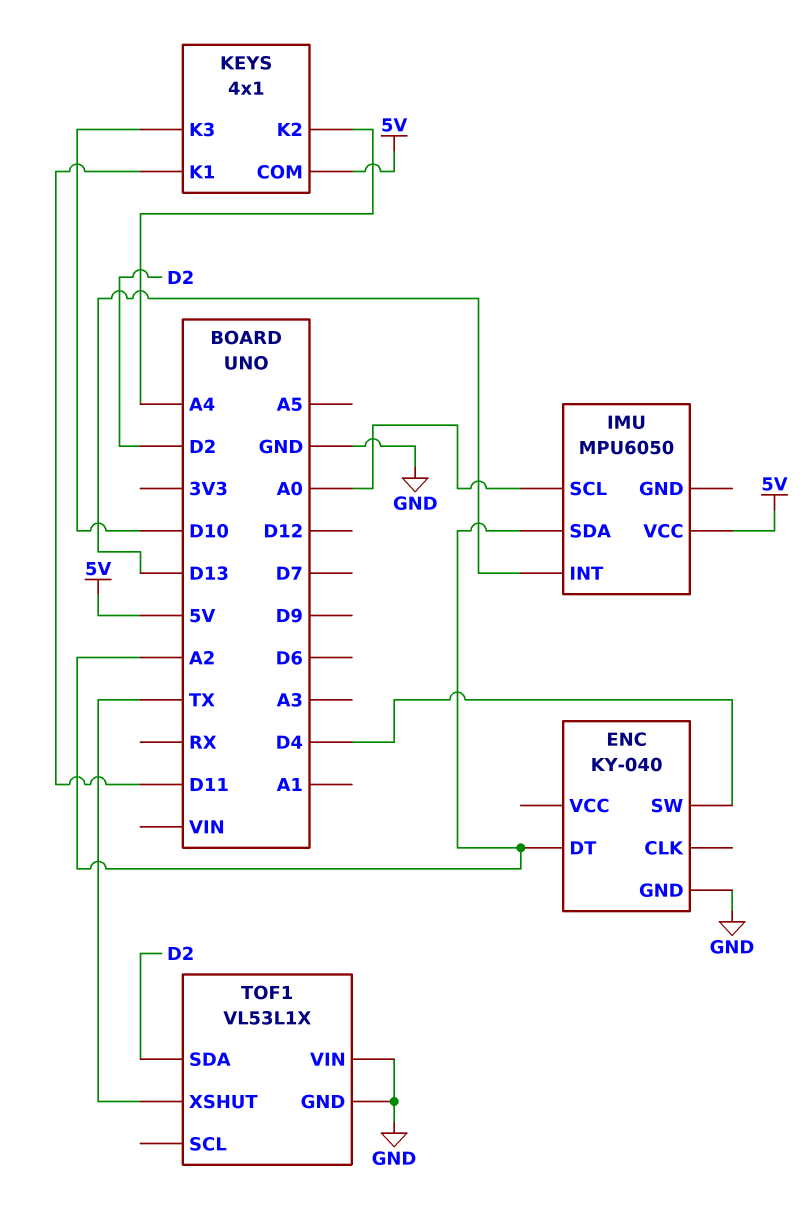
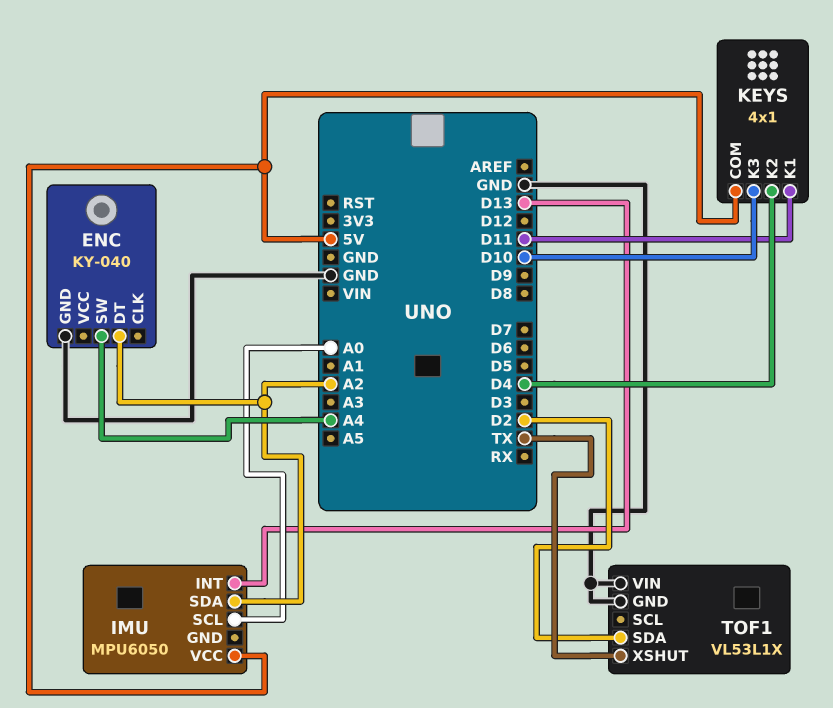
ENC pin SW: D4 -> A4
KEYS pin K2: A4 -> D4

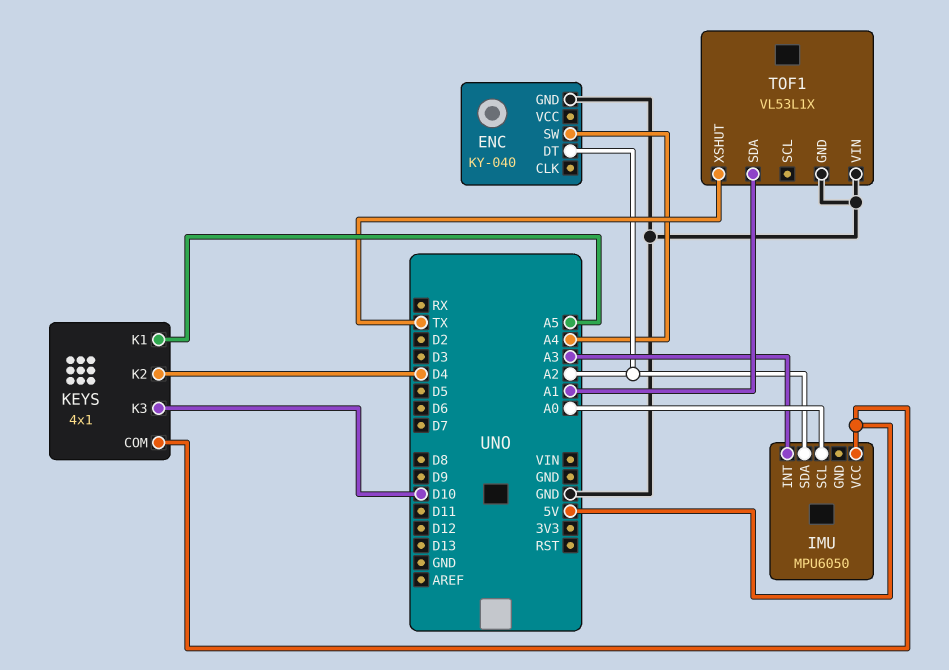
IMU pin INT: D13 -> A3
KEYS pin K1: D11 -> A5
TOF1 pin SDA: D2 -> A1

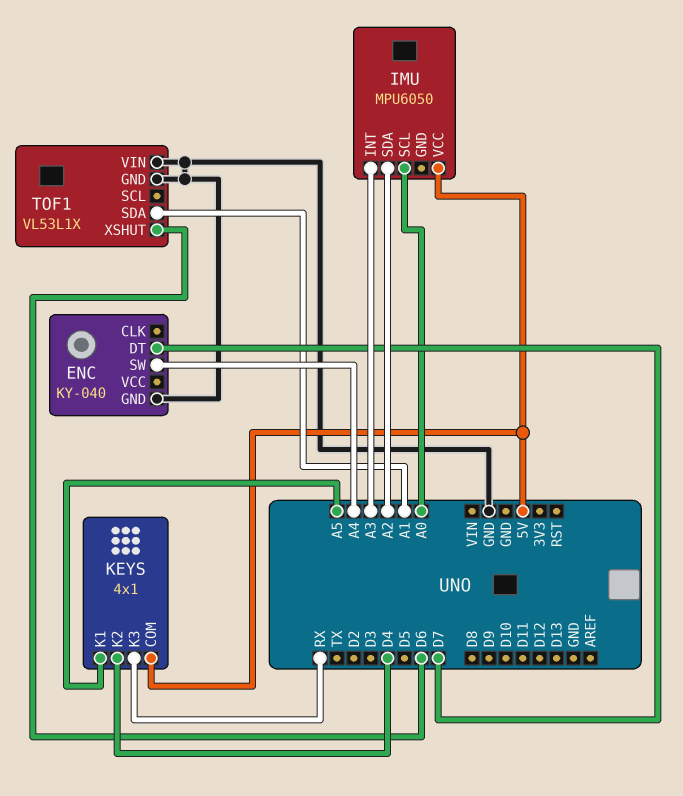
ENC pin DT: A2 -> D7
KEYS pin K3: D10 -> RX
TOF1 pin XSHUT: TX -> D6

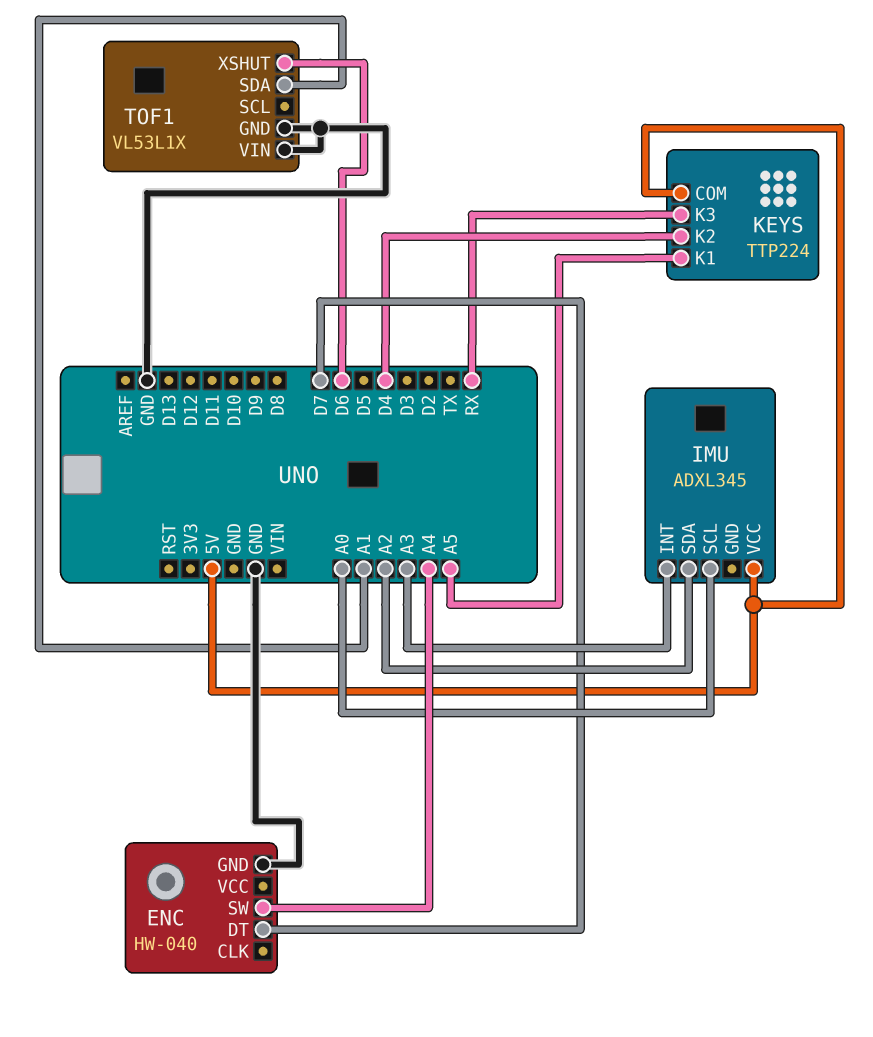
ENC: KY-040 -> HW-040
IMU: MPU6050 -> ADXL345
KEYS: 4x1 -> TTP224

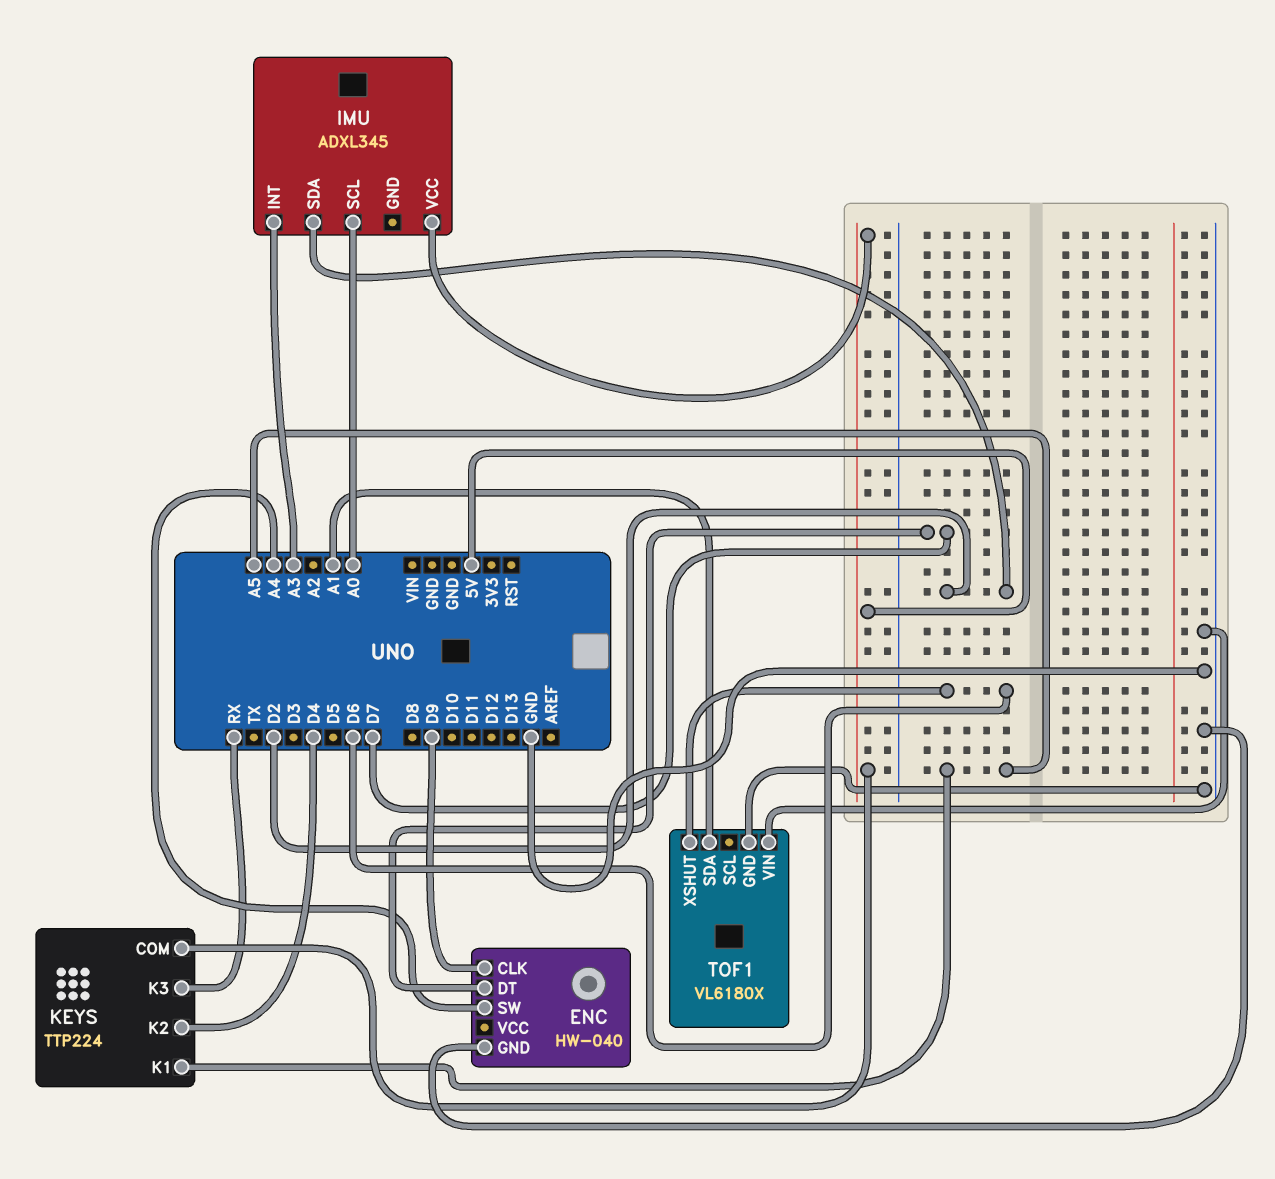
ENC pin CLK: none -> D9
IMU pin SDA: A2 -> D2
TOF1: VL53L1X -> VL6180X

